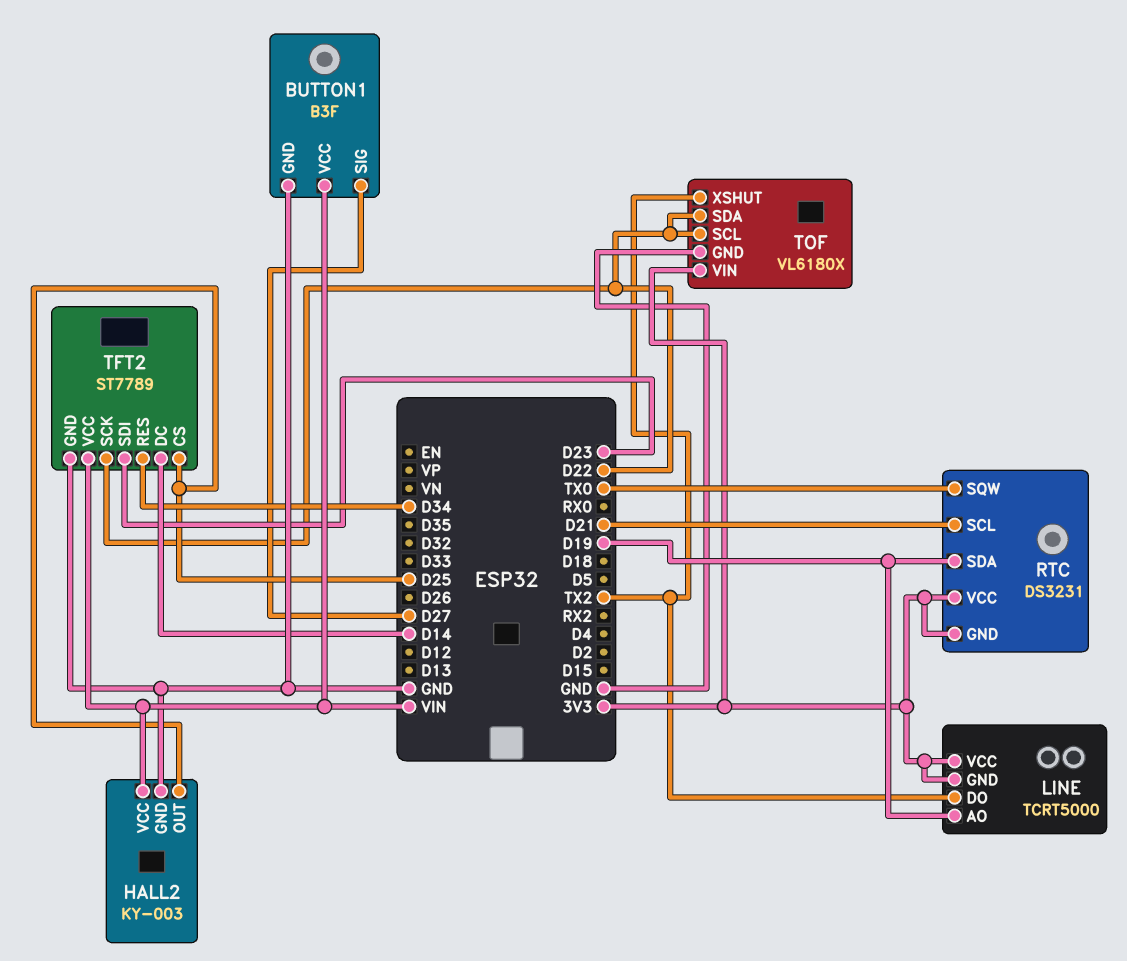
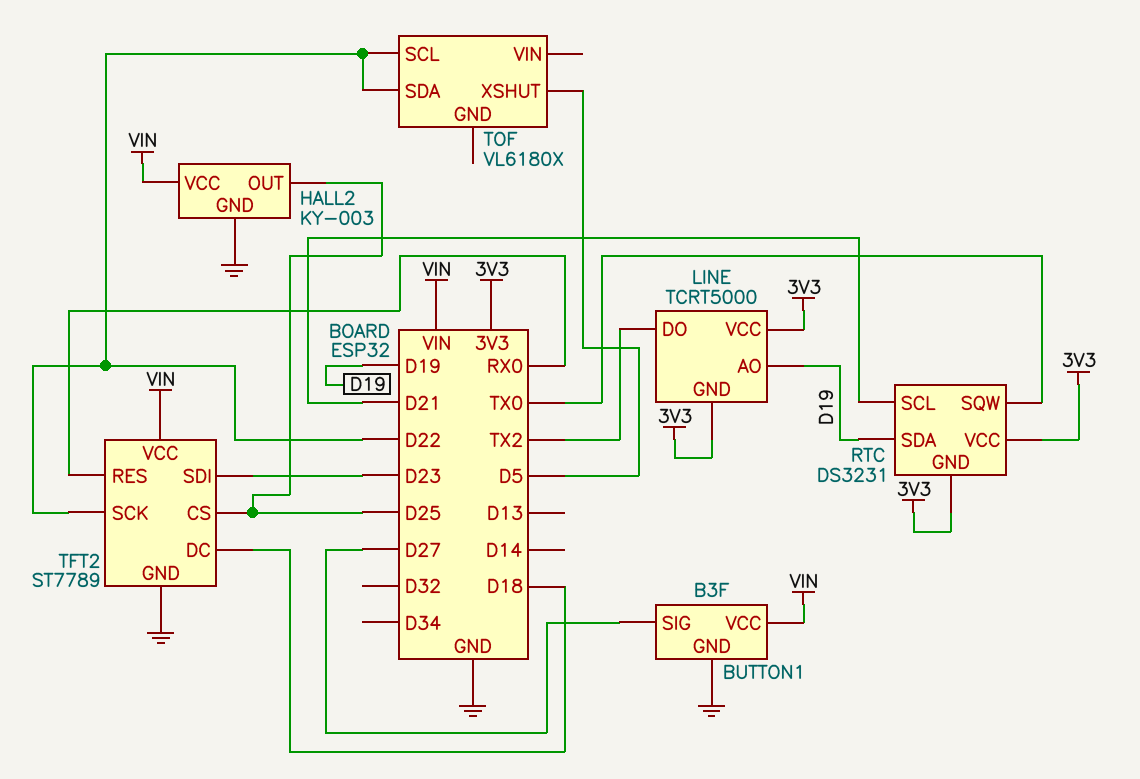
TFT2 pin DC: D14 -> D18
TFT2 pin RES: D34 -> RX0
TOF pin GND: GND -> none
TOF pin VIN: 3V3 -> none
TOF pin XSHUT: TX2 -> D5

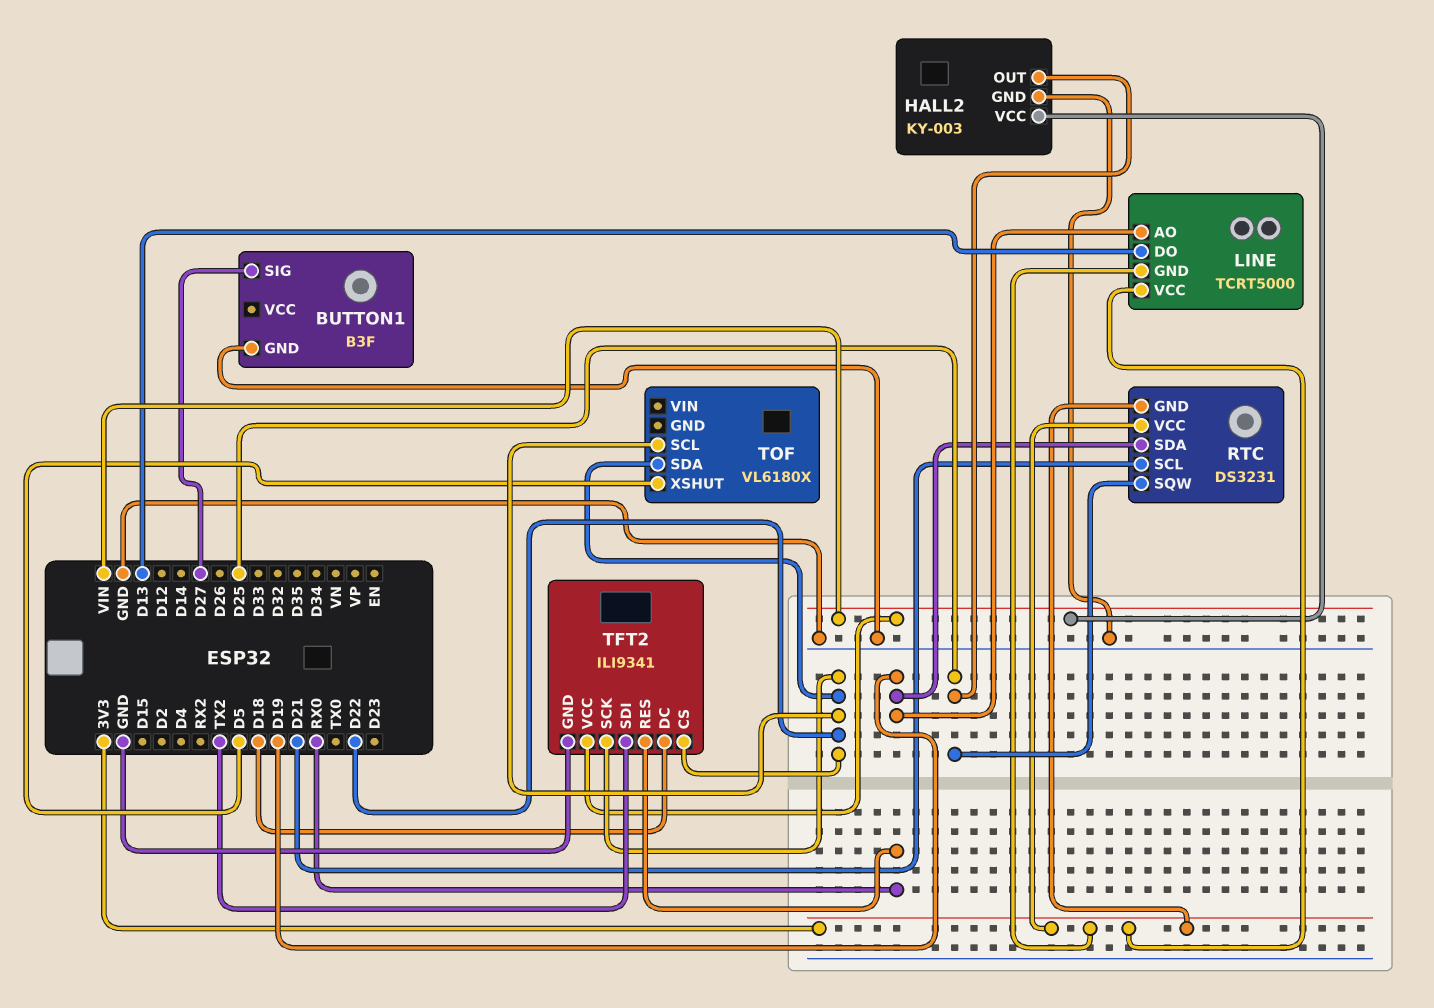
BUTTON1 pin VCC: VIN -> none
LINE pin DO: TX2 -> D13
RTC pin SQW: TX0 -> D25
TFT2: ST7789 -> ILI9341
TFT2 pin CS: D25 -> D22
TFT2 pin SDI: D23 -> TX2

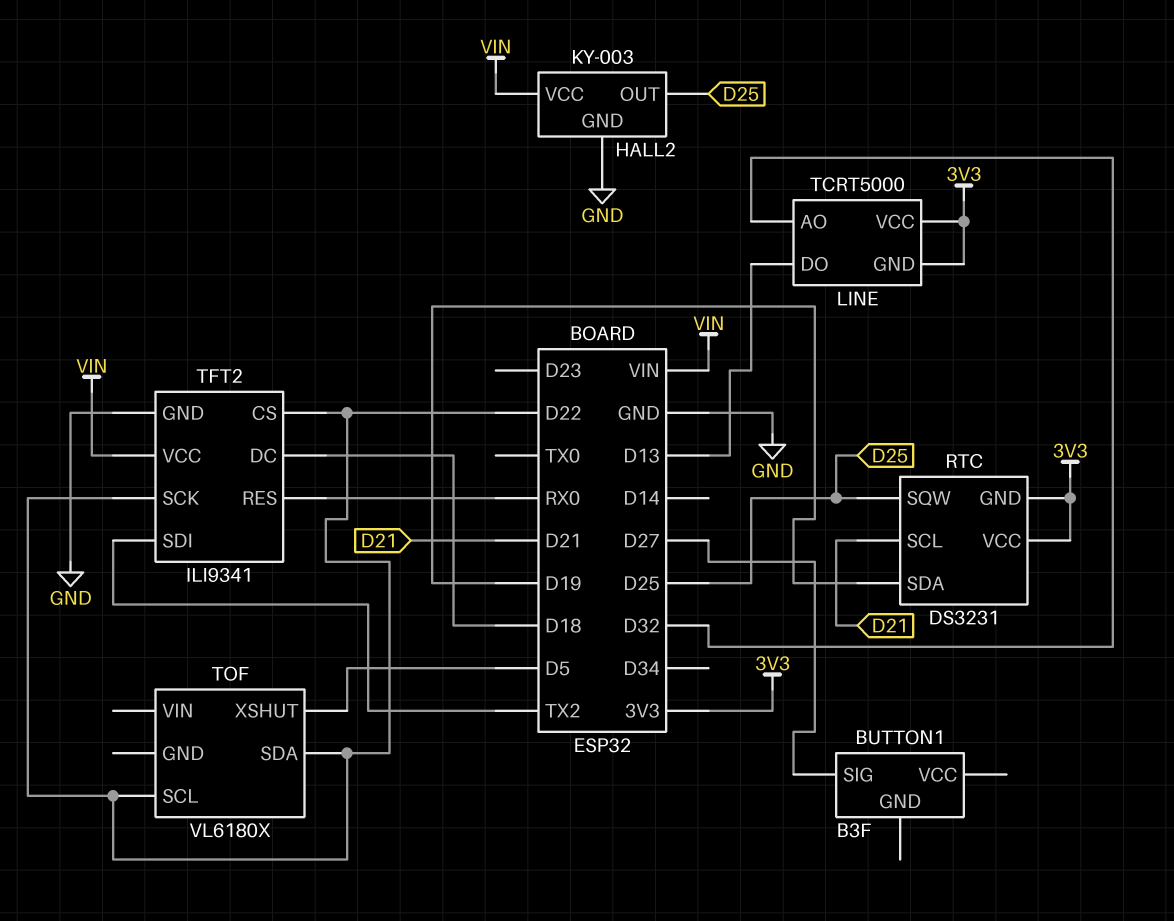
BUTTON1 pin GND: GND -> none
LINE pin AO: D19 -> D32

